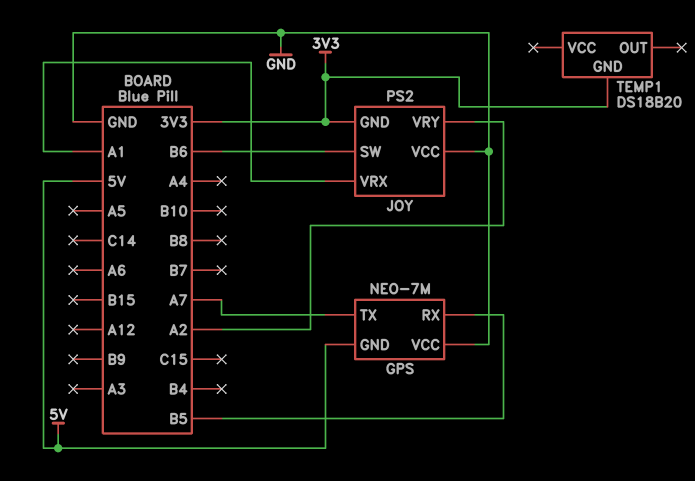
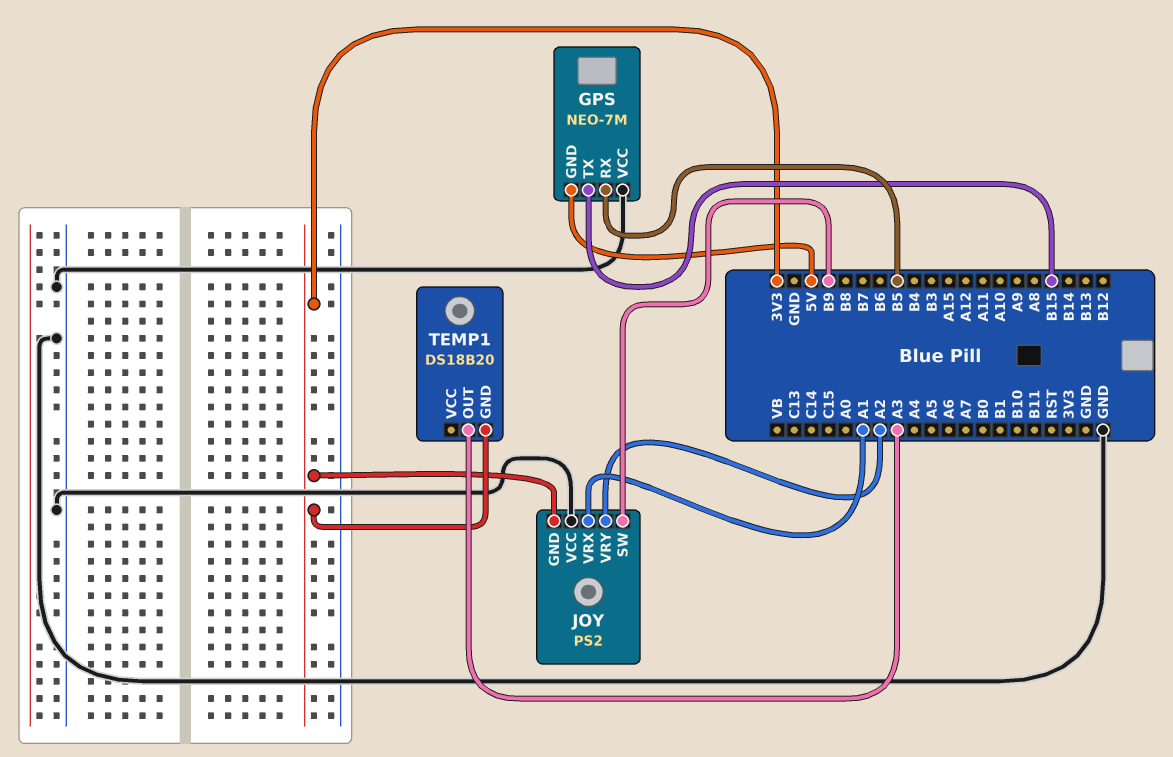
GPS pin TX: A7 -> B15
JOY pin SW: B6 -> B9
TEMP1 pin OUT: none -> A3

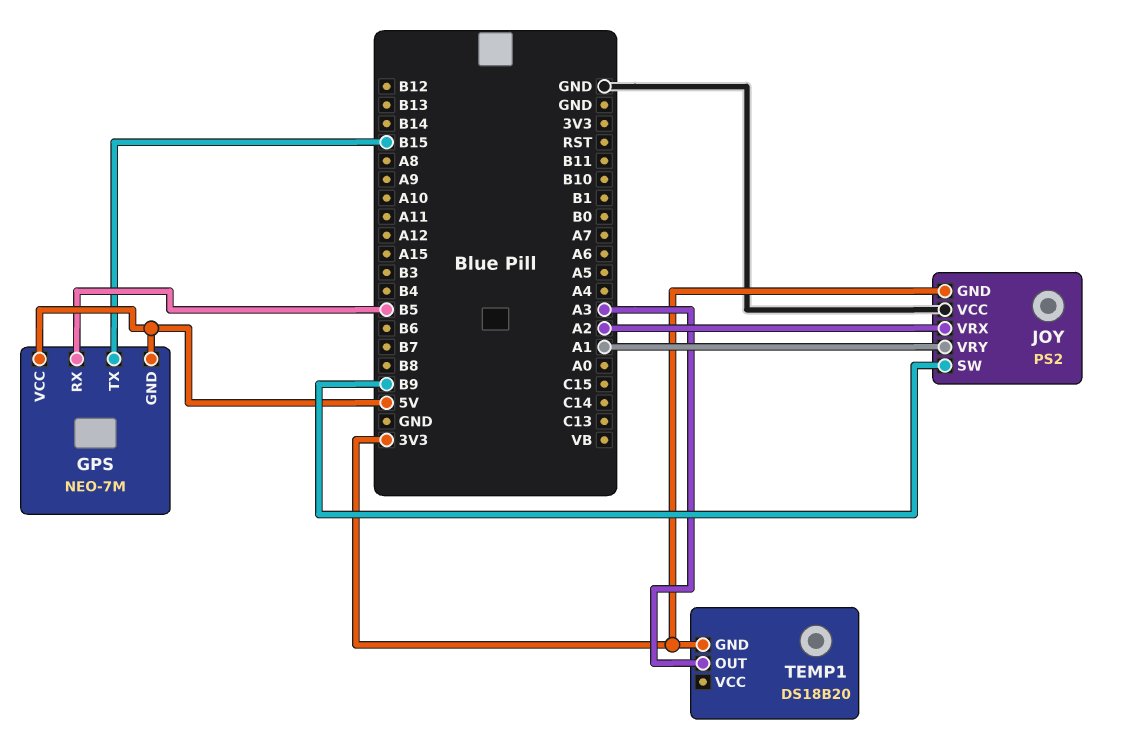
GPS pin VCC: GND -> 5V
JOY pin VRX: A1 -> A2
JOY pin VRY: A2 -> A1

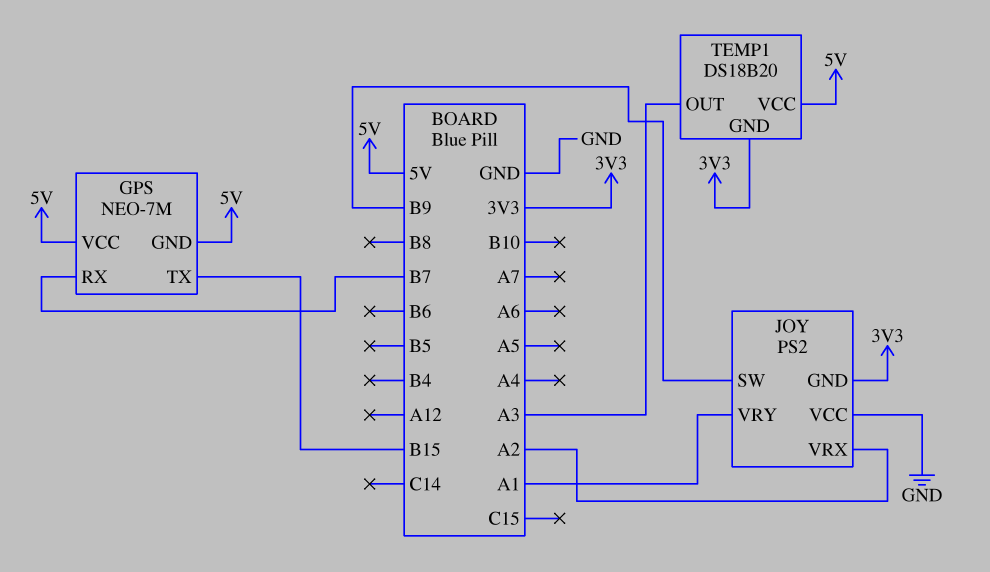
GPS pin RX: B5 -> B7
TEMP1 pin VCC: none -> 5V

